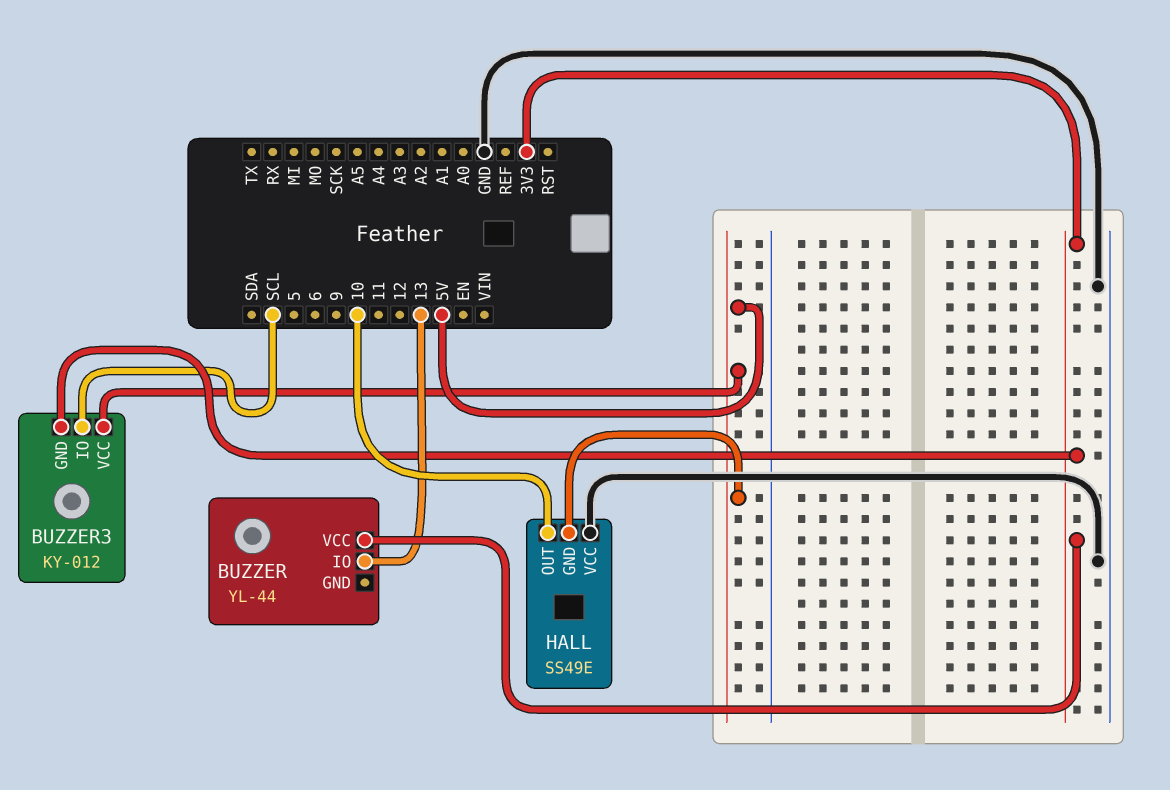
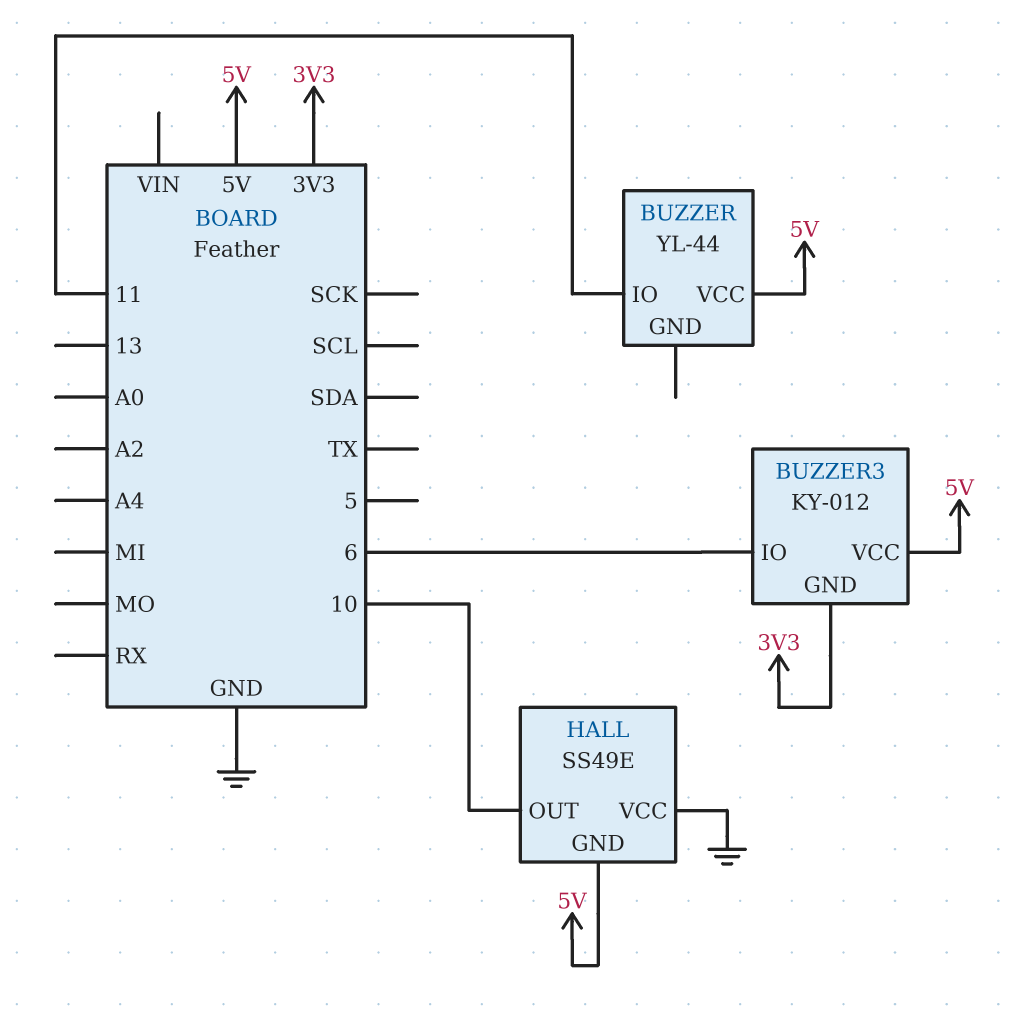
BUZZER pin IO: 13 -> 11
BUZZER pin VCC: 3V3 -> 5V
BUZZER3 pin IO: SCL -> 6

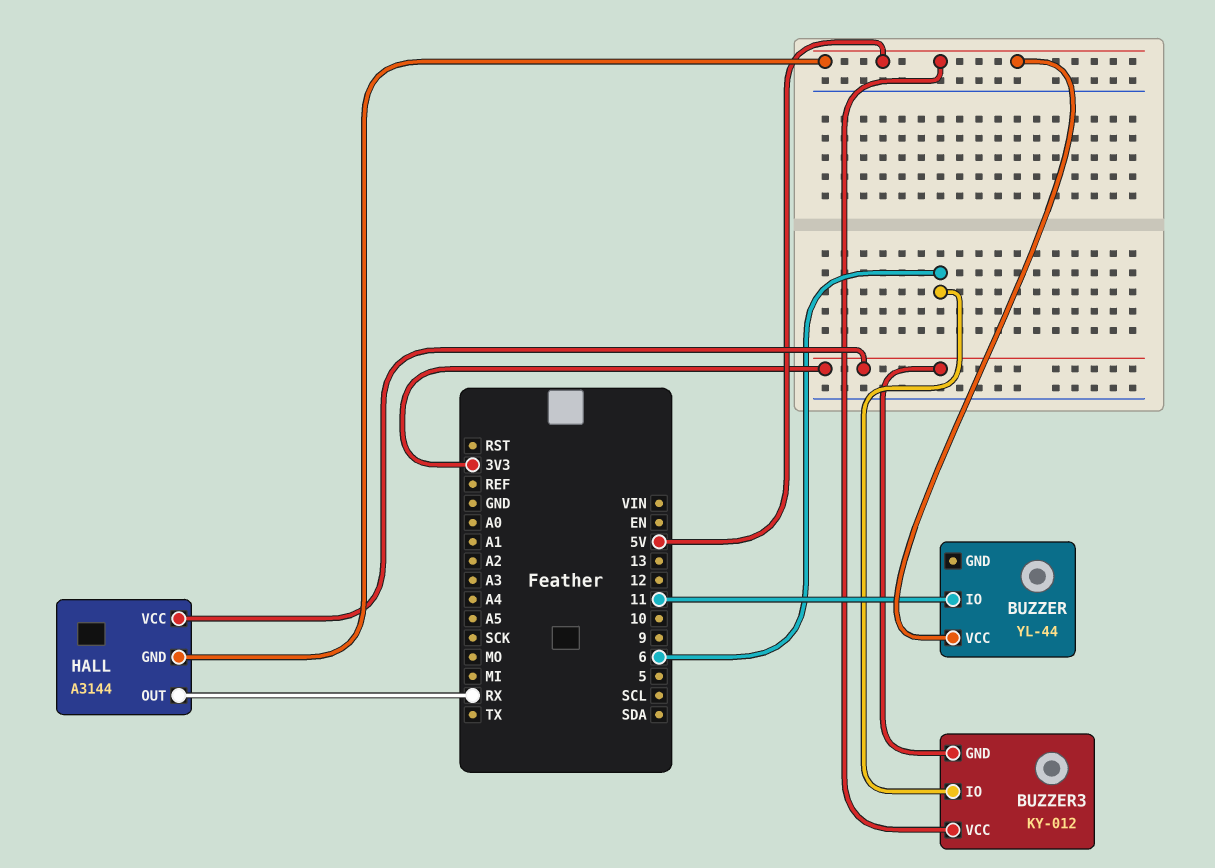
HALL: SS49E -> A3144
HALL pin OUT: 10 -> RX
HALL pin VCC: GND -> 3V3

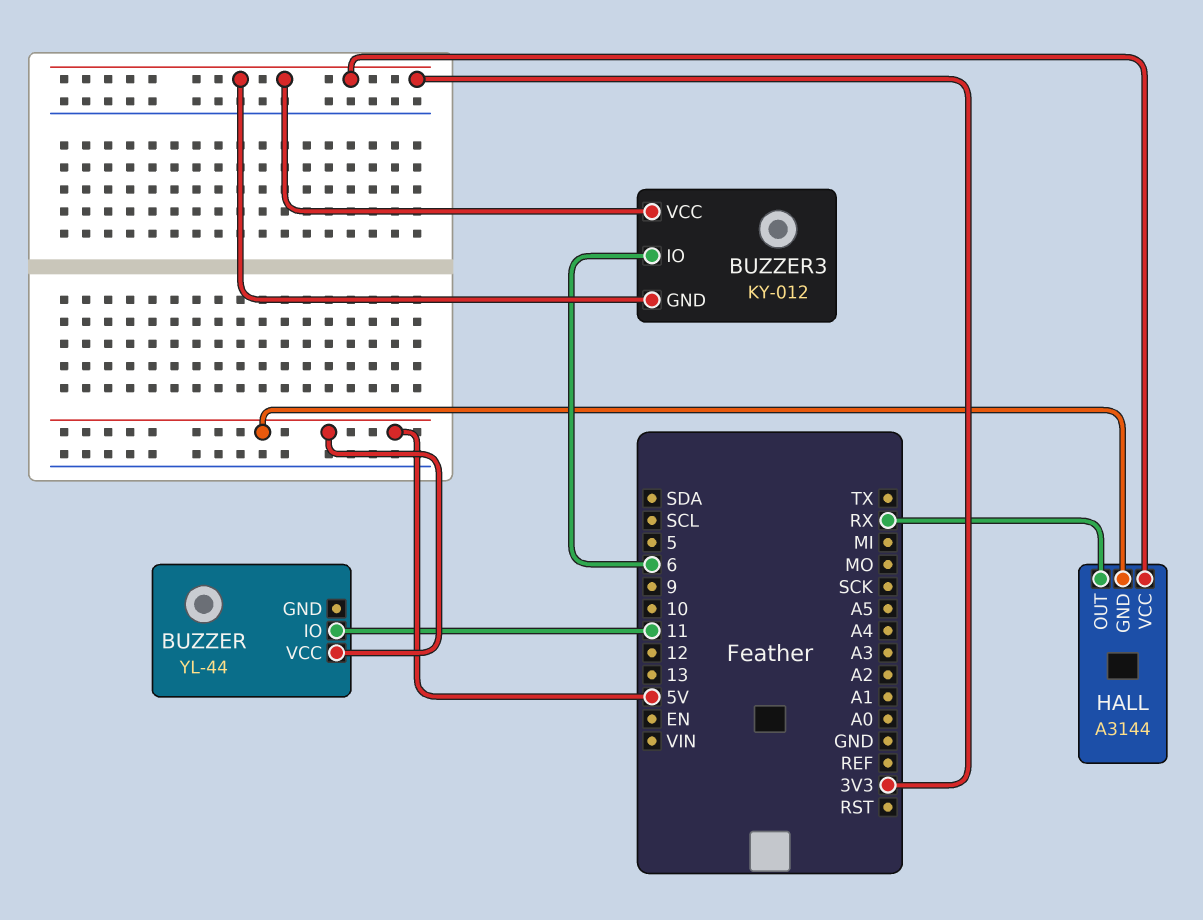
BUZZER3 pin VCC: 5V -> 3V3

